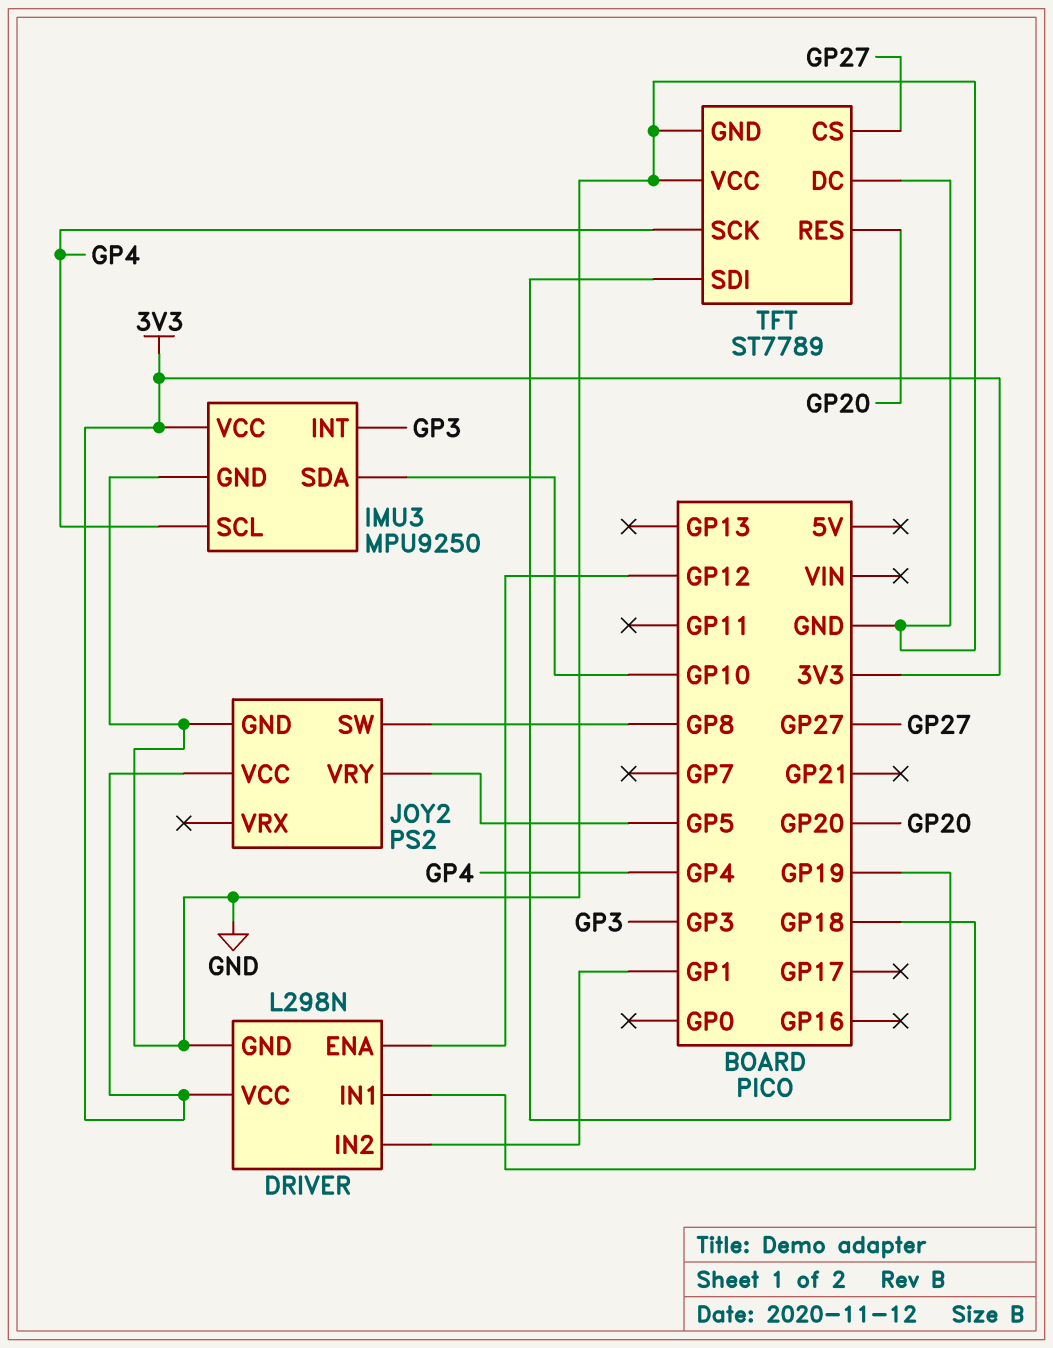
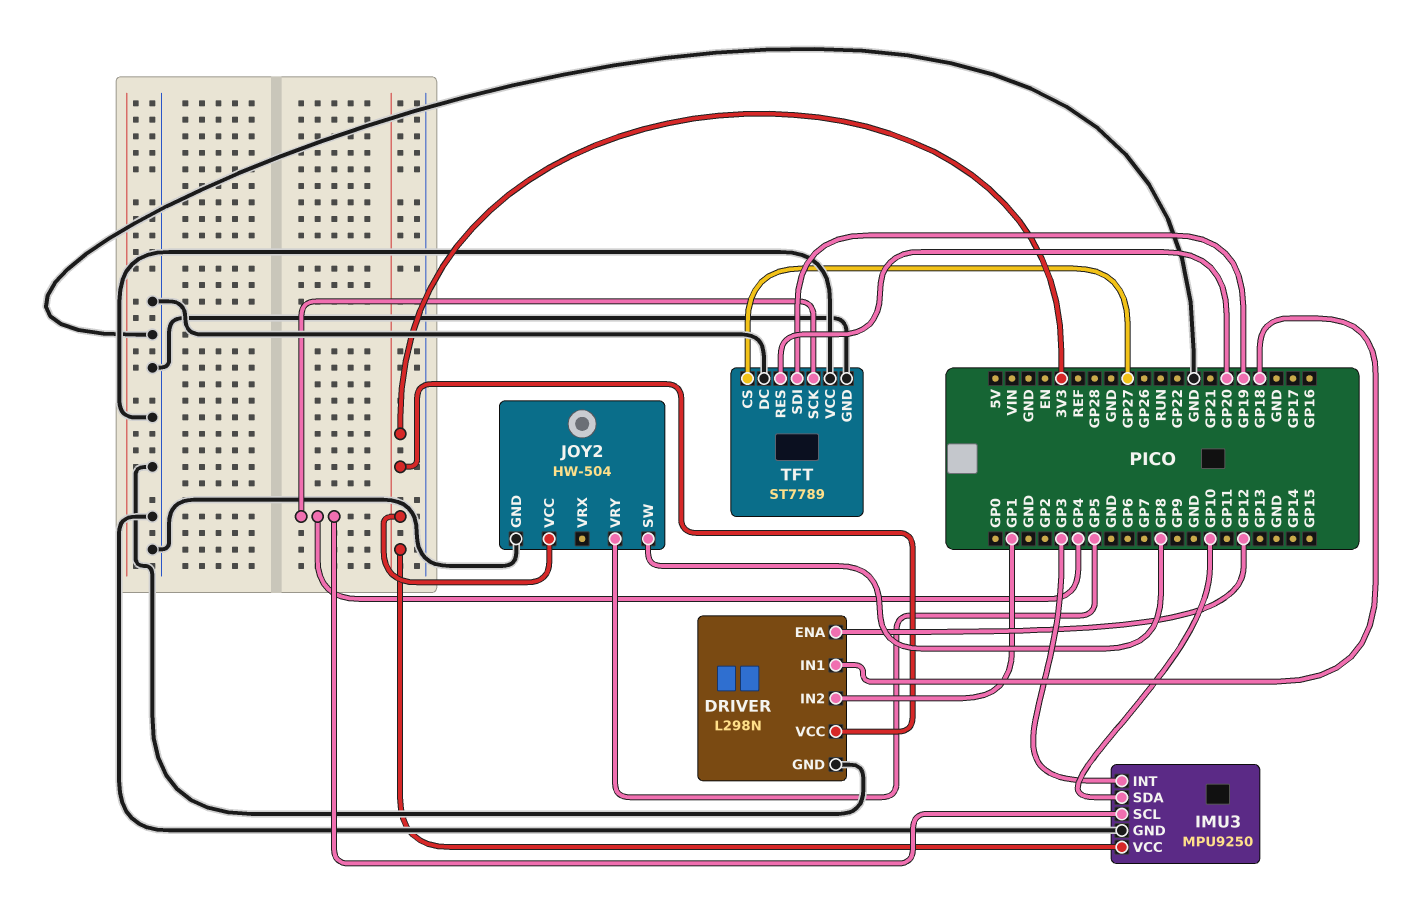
JOY2: PS2 -> HW-504

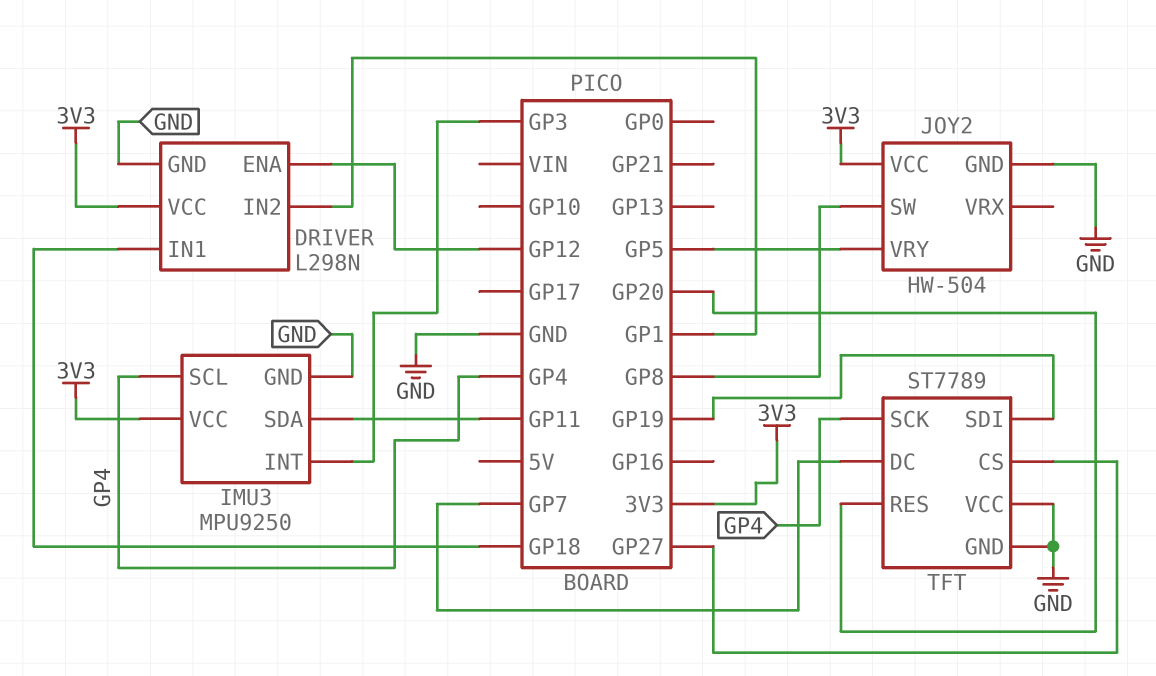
IMU3 pin SDA: GP10 -> GP11
TFT pin DC: GND -> GP7

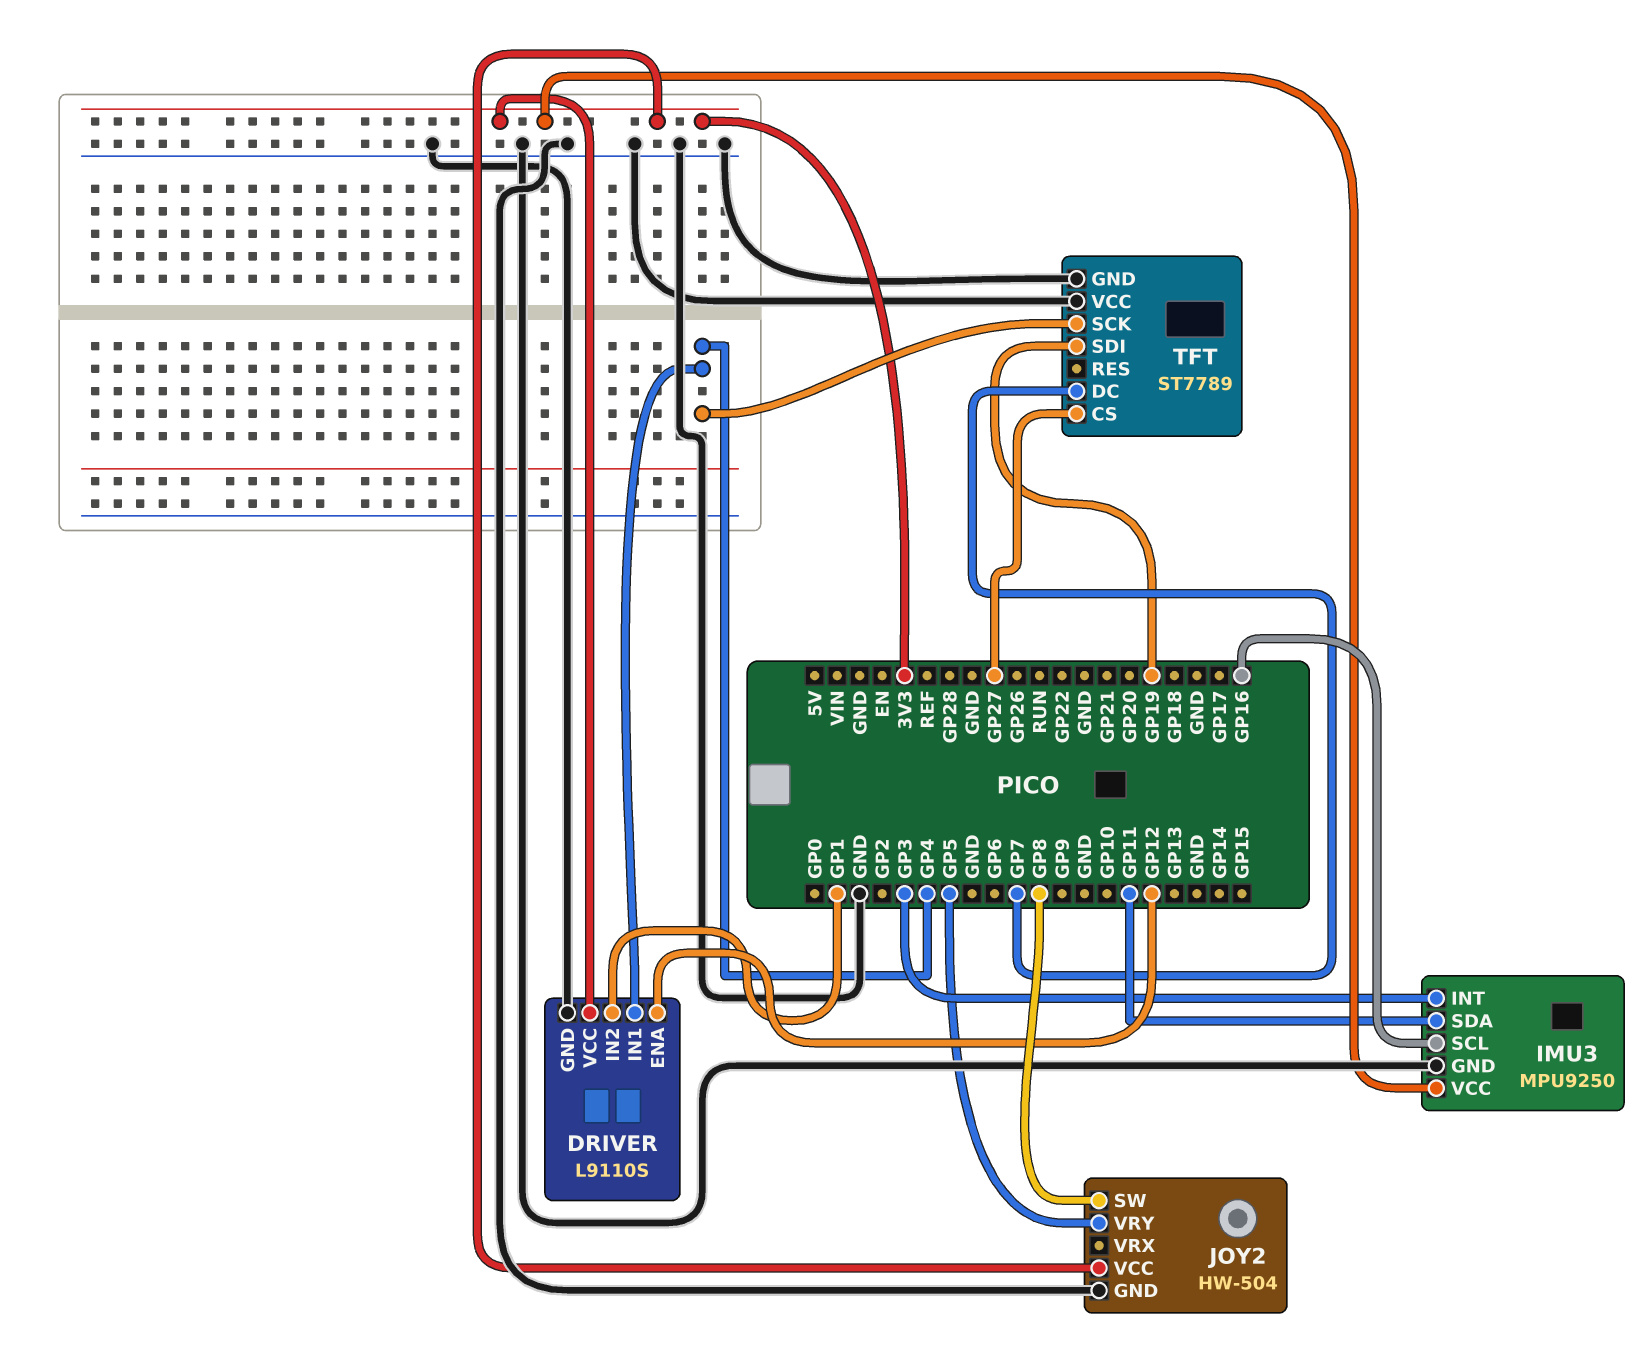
DRIVER: L298N -> L9110S
DRIVER pin IN1: GP18 -> GP4
IMU3 pin SCL: GP4 -> GP16
TFT pin RES: GP20 -> none

